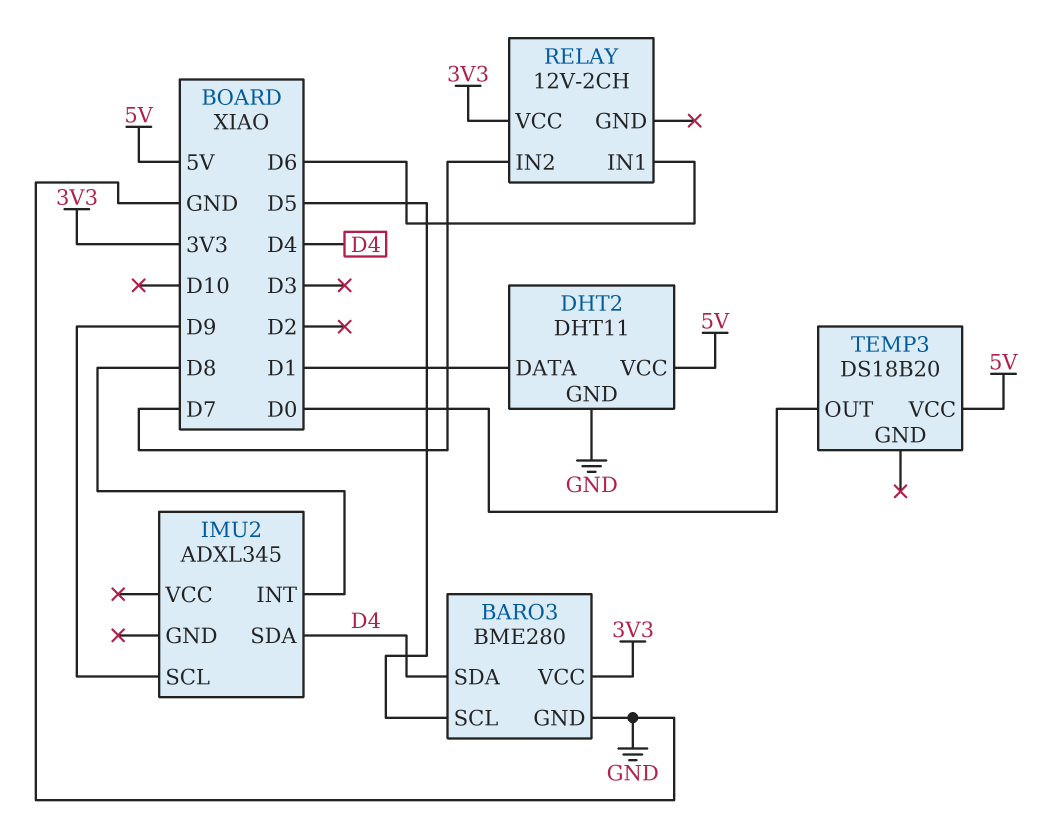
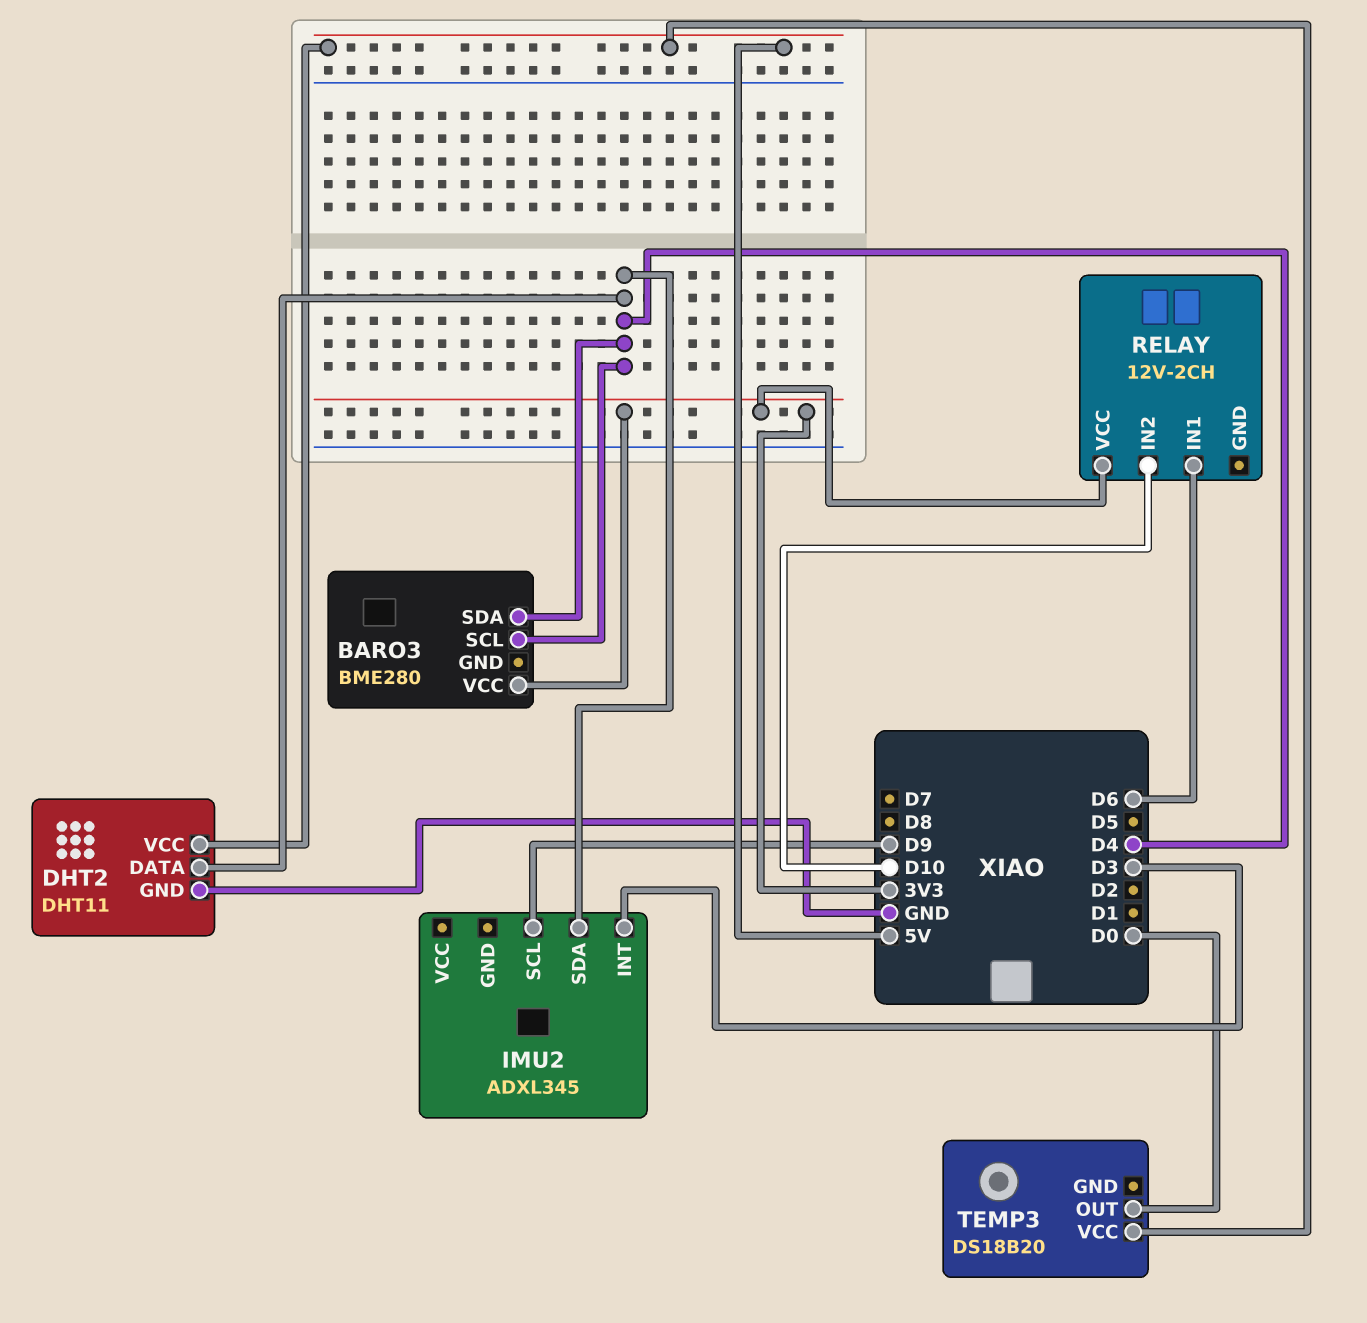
BARO3 pin GND: GND -> none
BARO3 pin SCL: D5 -> D4
DHT2 pin DATA: D1 -> D4
IMU2 pin INT: D8 -> D3
RELAY pin IN2: D7 -> D10

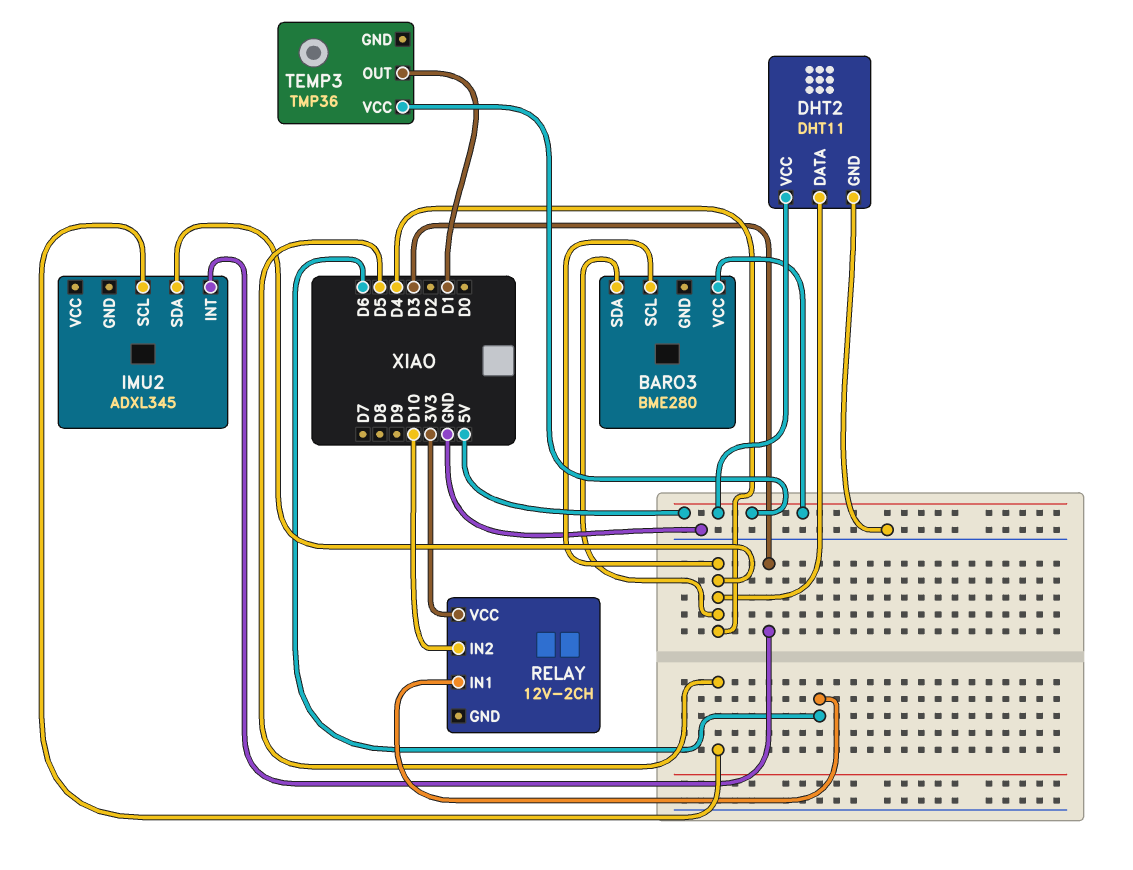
BARO3 pin VCC: 3V3 -> 5V
IMU2 pin SCL: D9 -> D5
TEMP3: DS18B20 -> TMP36
TEMP3 pin OUT: D0 -> D1

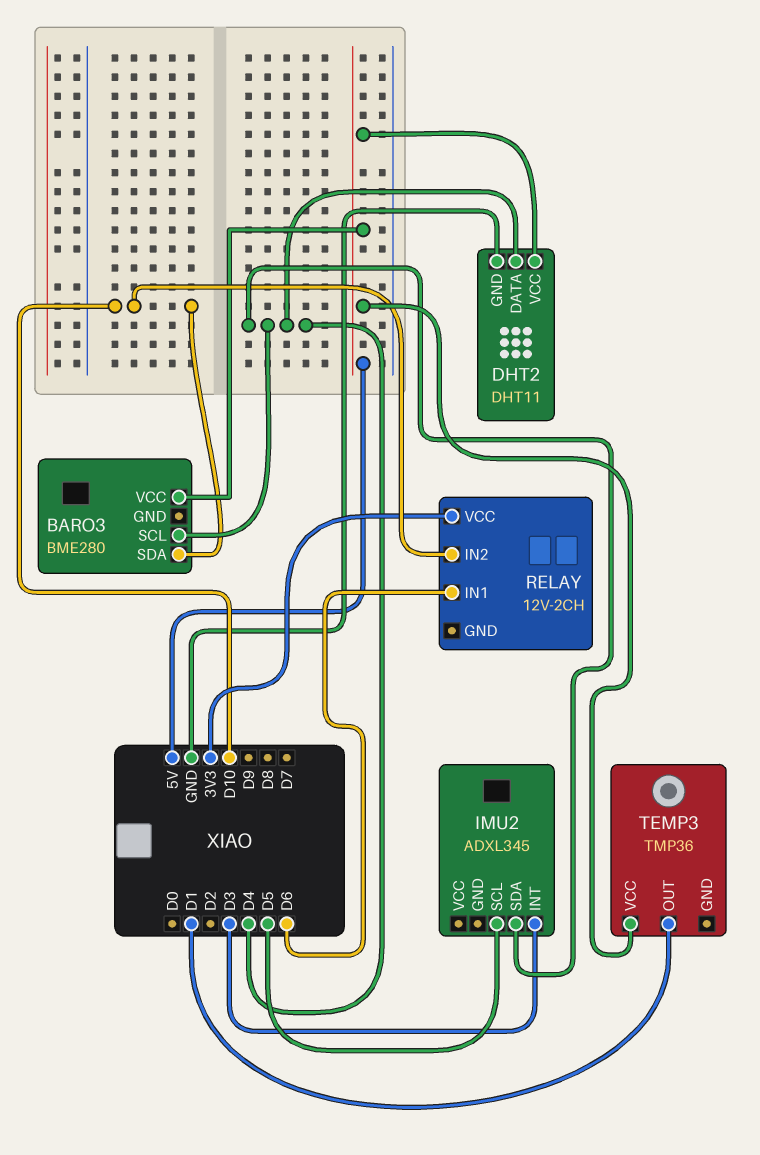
BARO3 pin SDA: D4 -> D10

